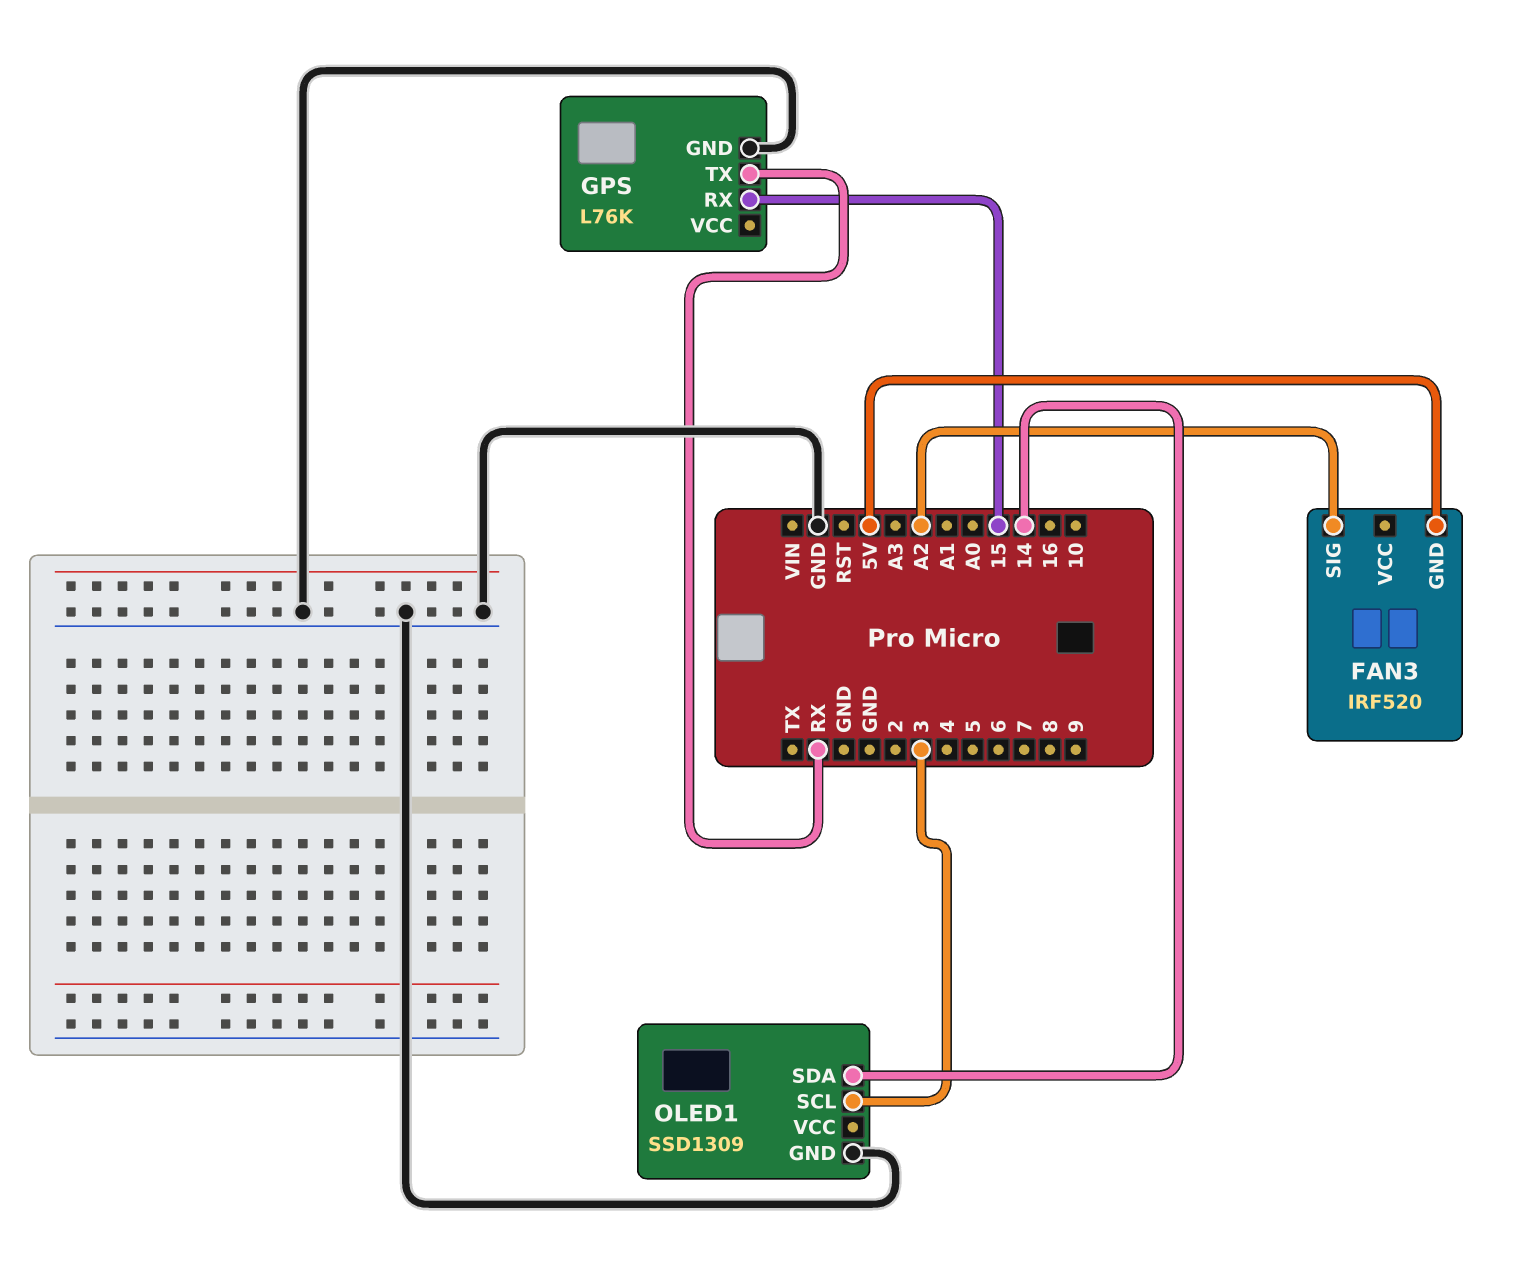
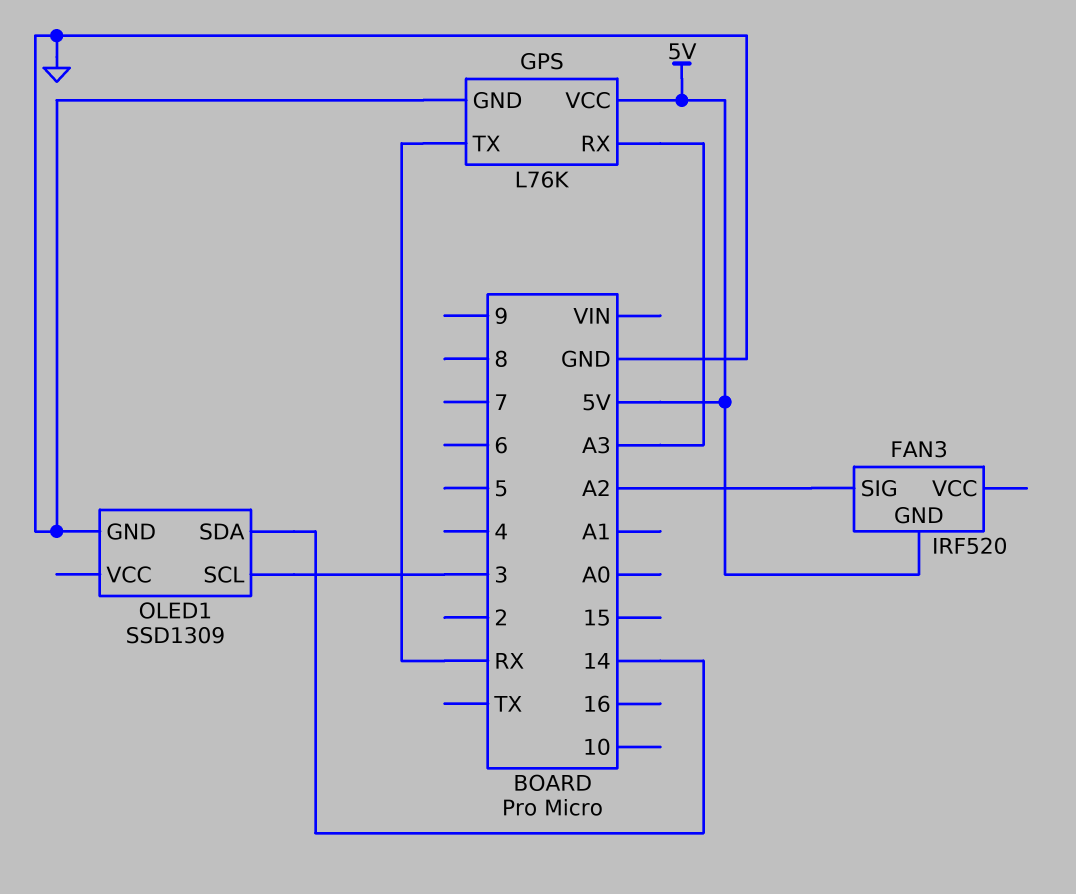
GPS pin RX: 15 -> A3
GPS pin VCC: none -> 5V

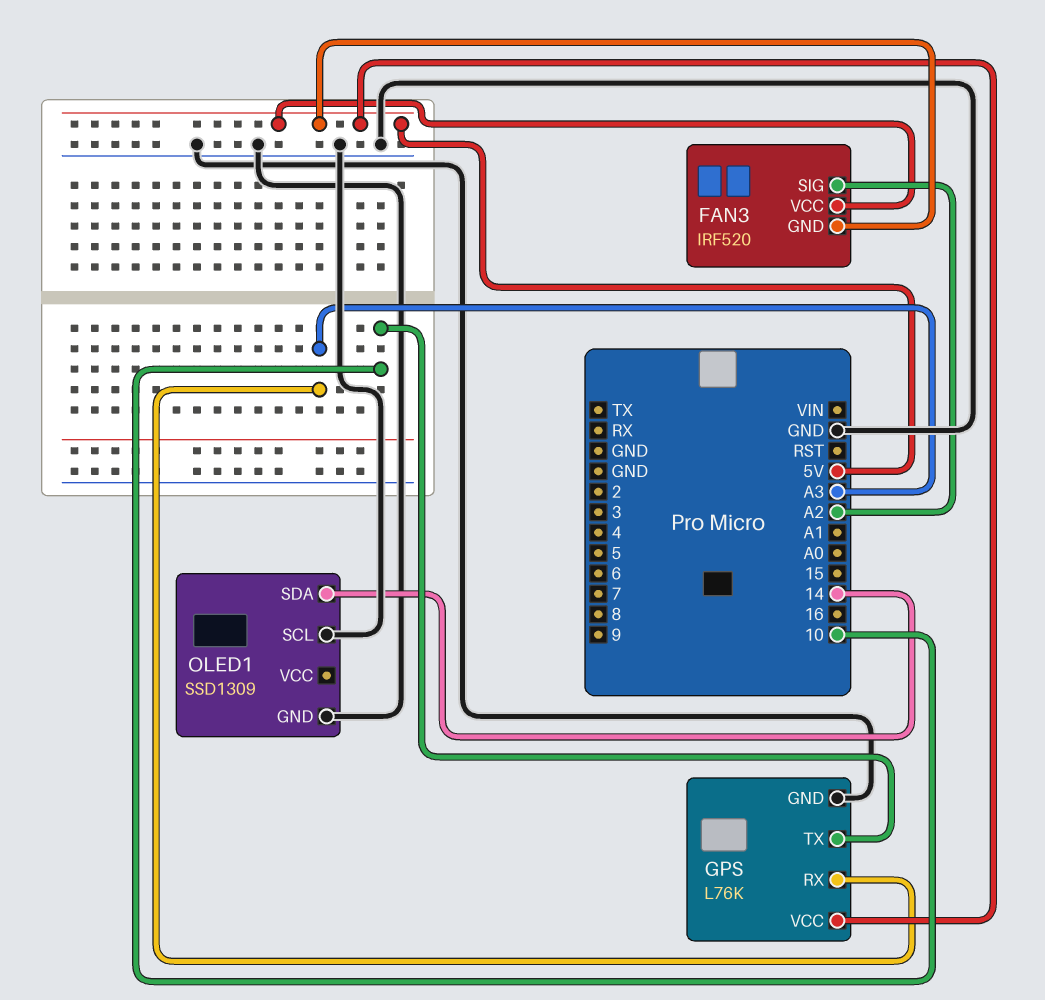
FAN3 pin VCC: none -> 5V
GPS pin TX: RX -> 10
OLED1 pin SCL: 3 -> GND

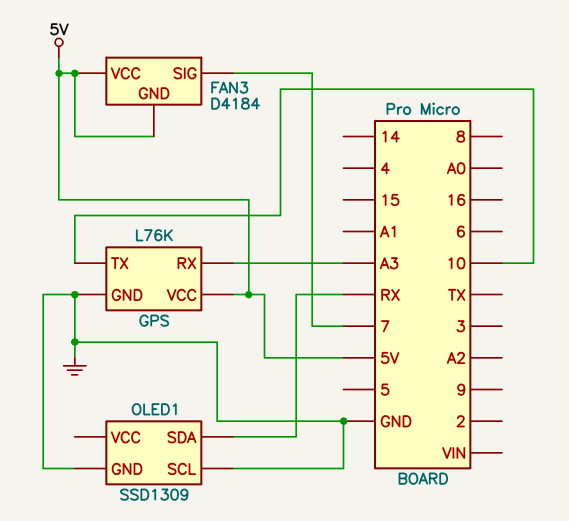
FAN3: IRF520 -> D4184
FAN3 pin SIG: A2 -> 7
OLED1 pin SDA: 14 -> RX

